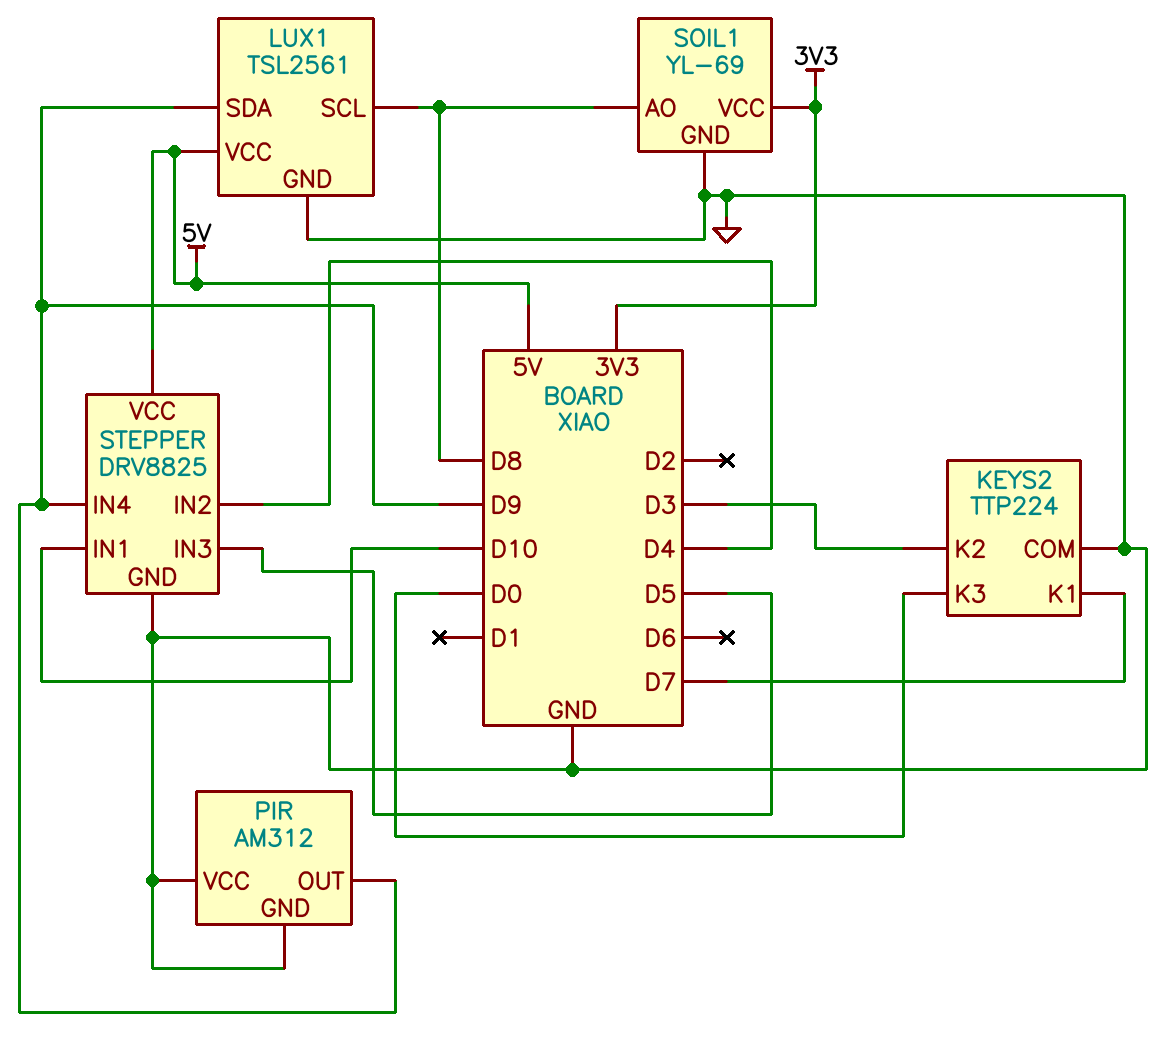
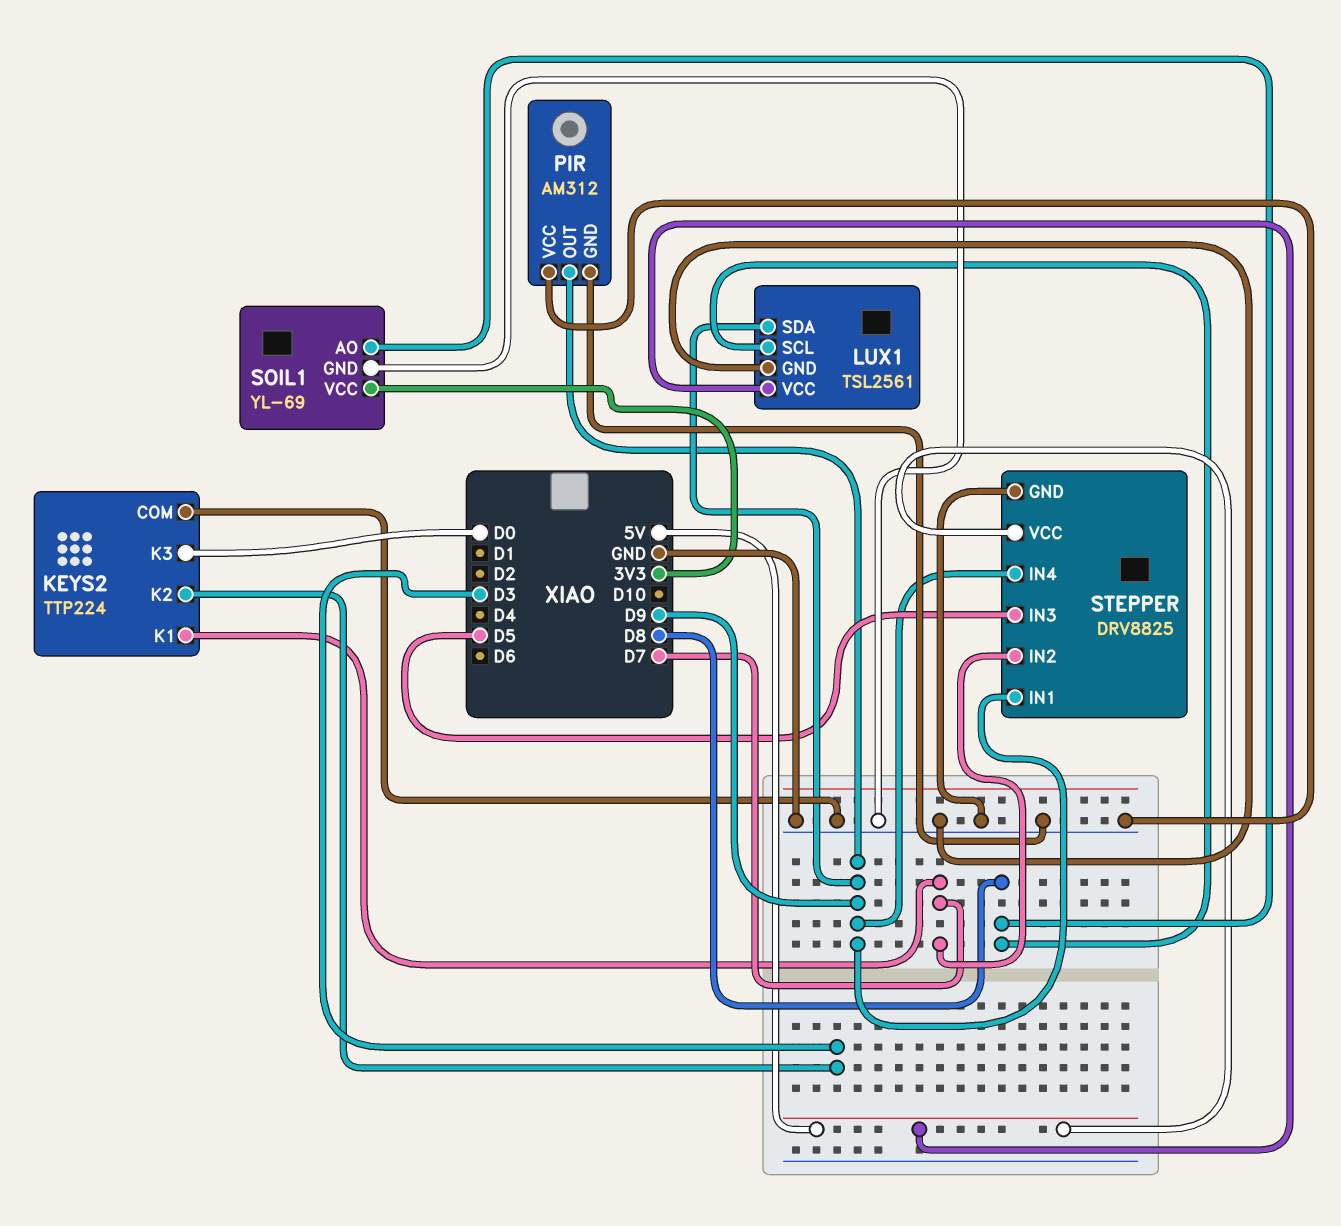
STEPPER pin IN1: D10 -> D9
STEPPER pin IN2: D4 -> D7

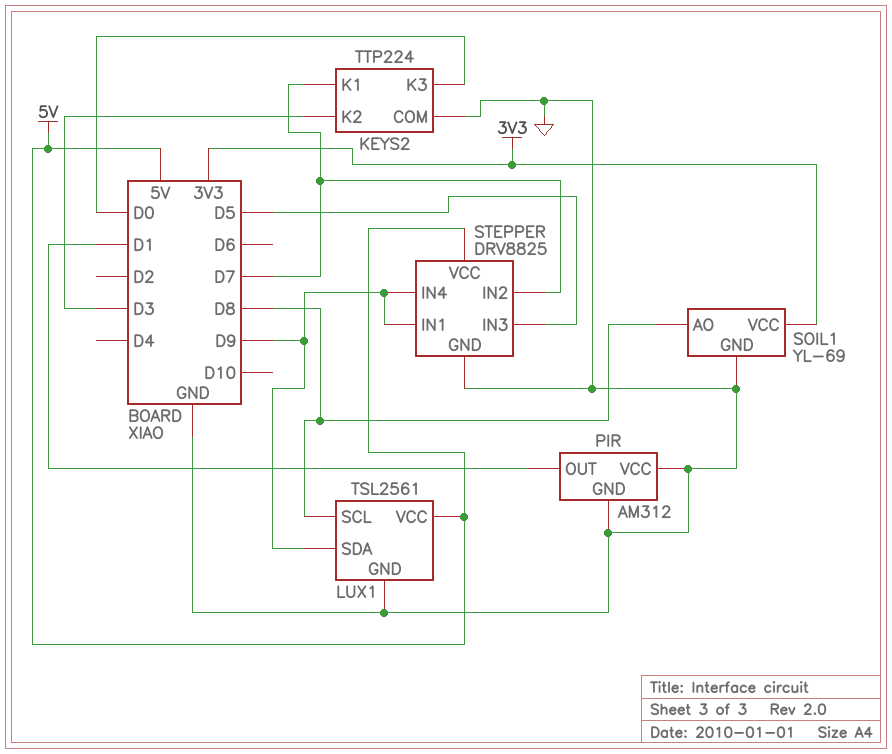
PIR pin OUT: D9 -> D1

